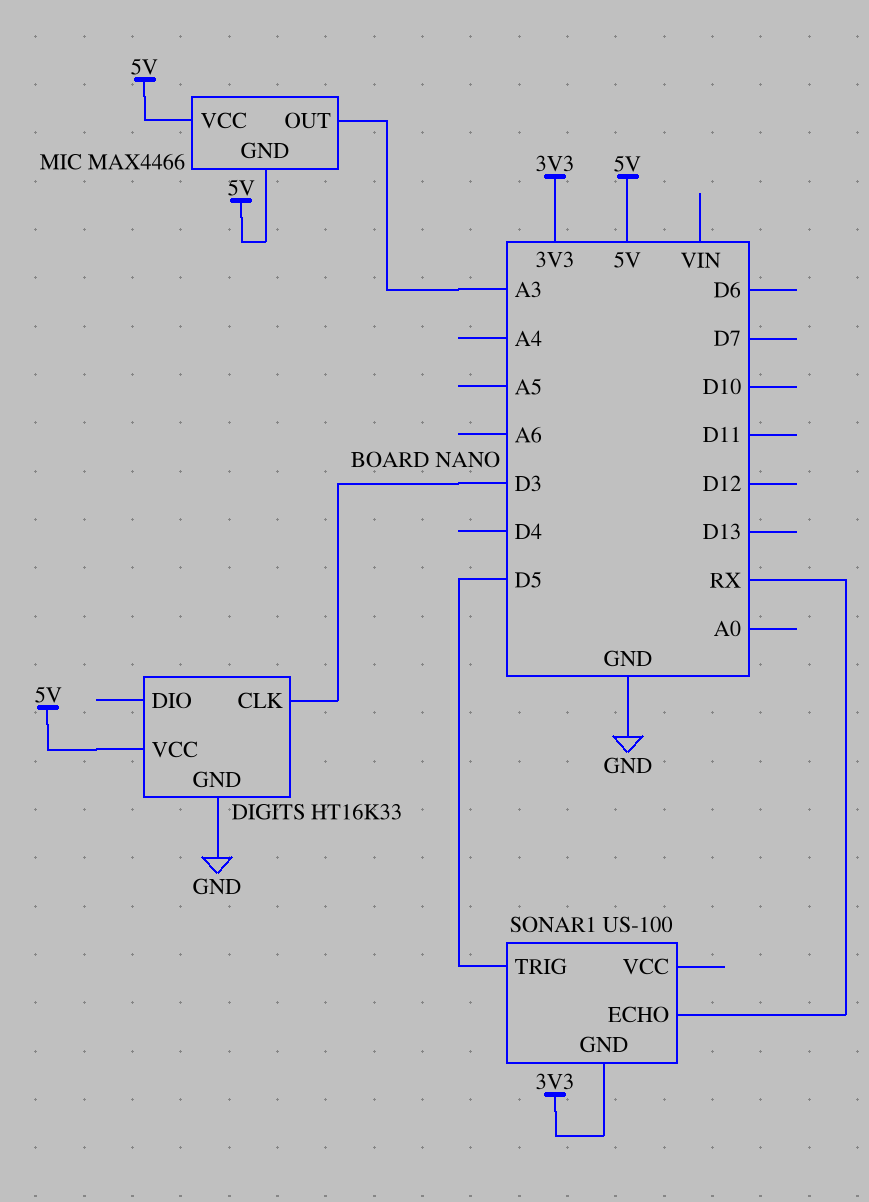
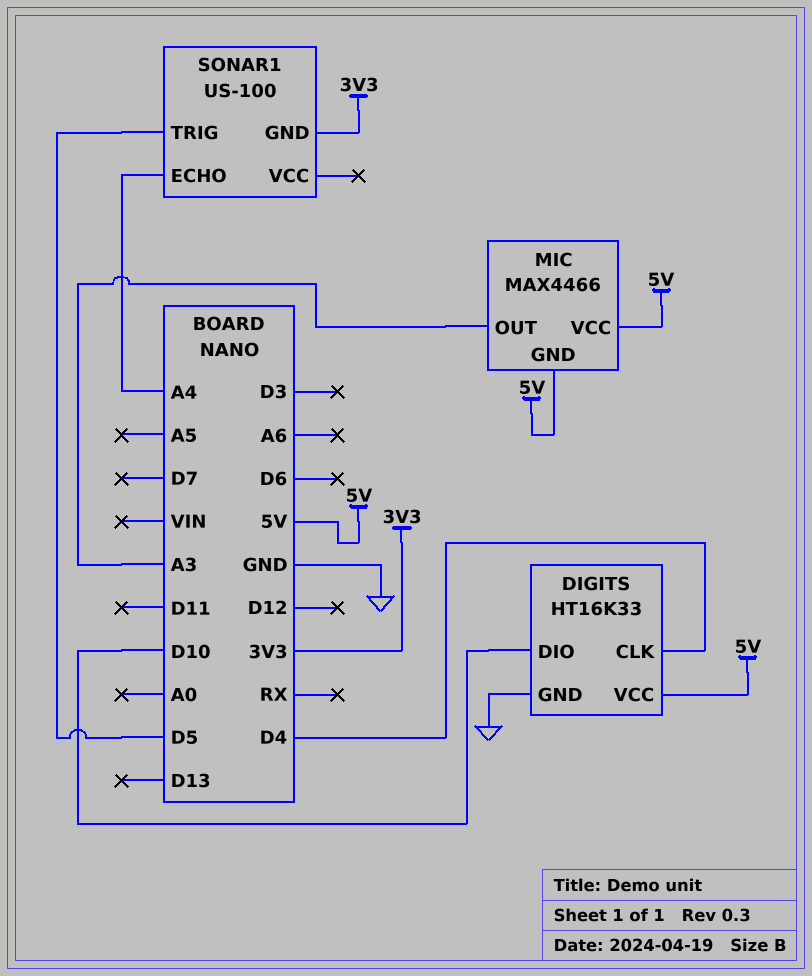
DIGITS pin CLK: D3 -> D4
DIGITS pin DIO: none -> D10
SONAR1 pin ECHO: RX -> A4

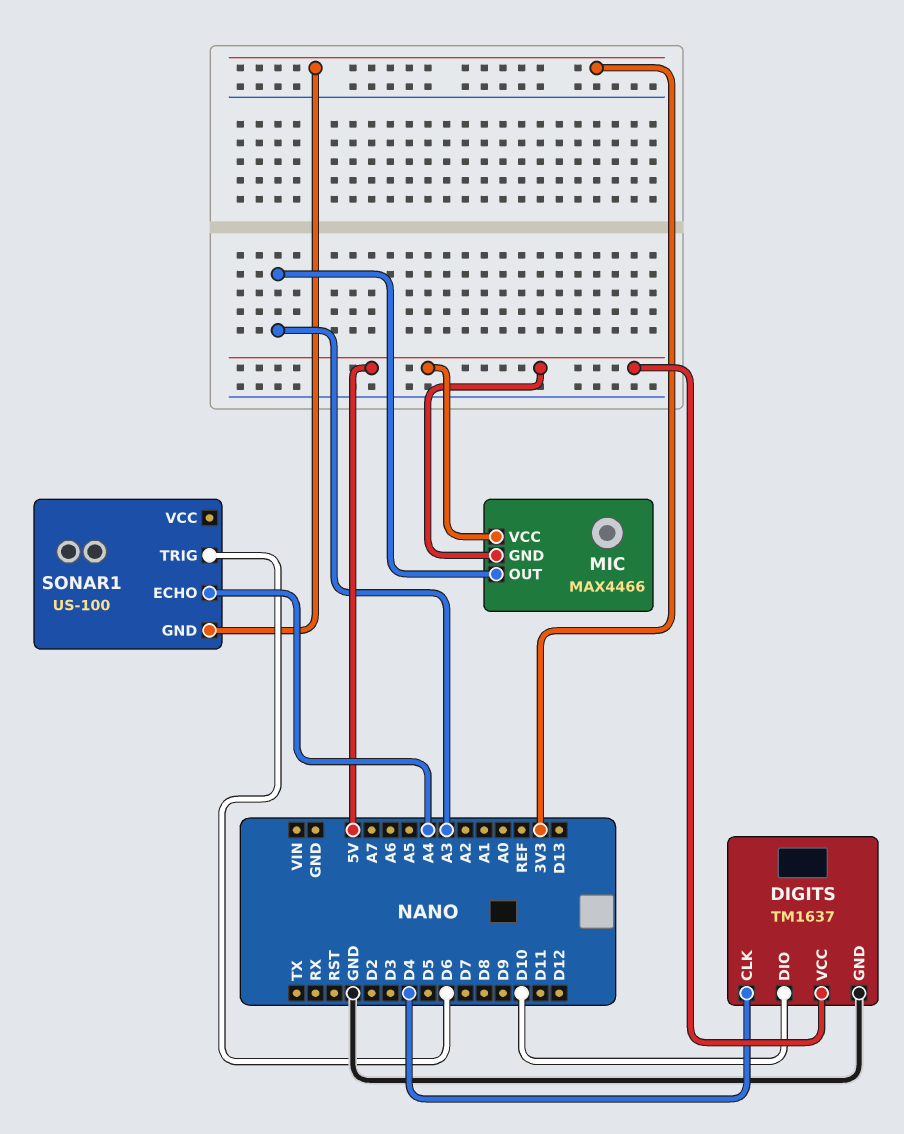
DIGITS: HT16K33 -> TM1637
SONAR1 pin TRIG: D5 -> D6

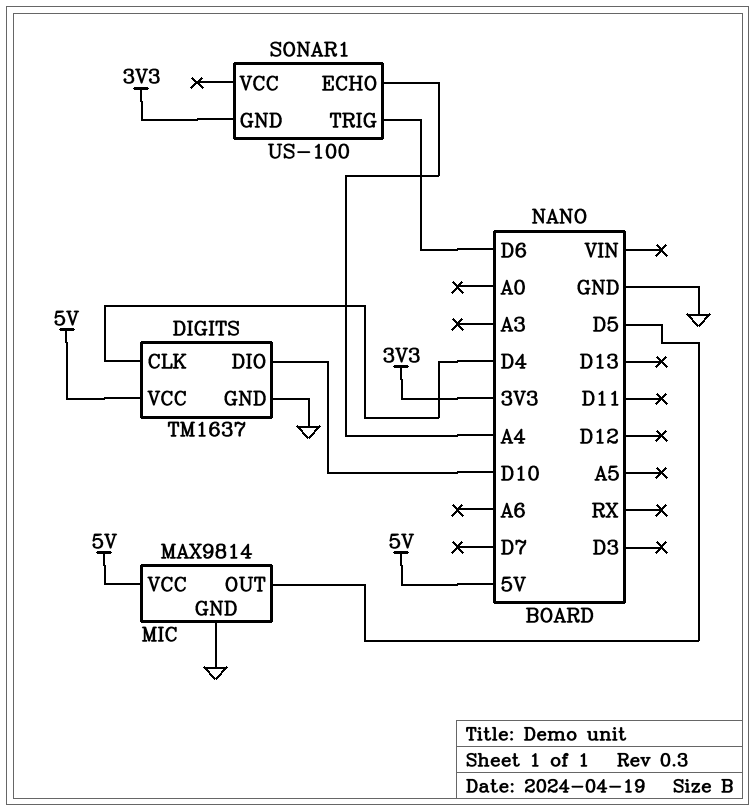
MIC: MAX4466 -> MAX9814
MIC pin GND: 5V -> GND
MIC pin OUT: A3 -> D5

